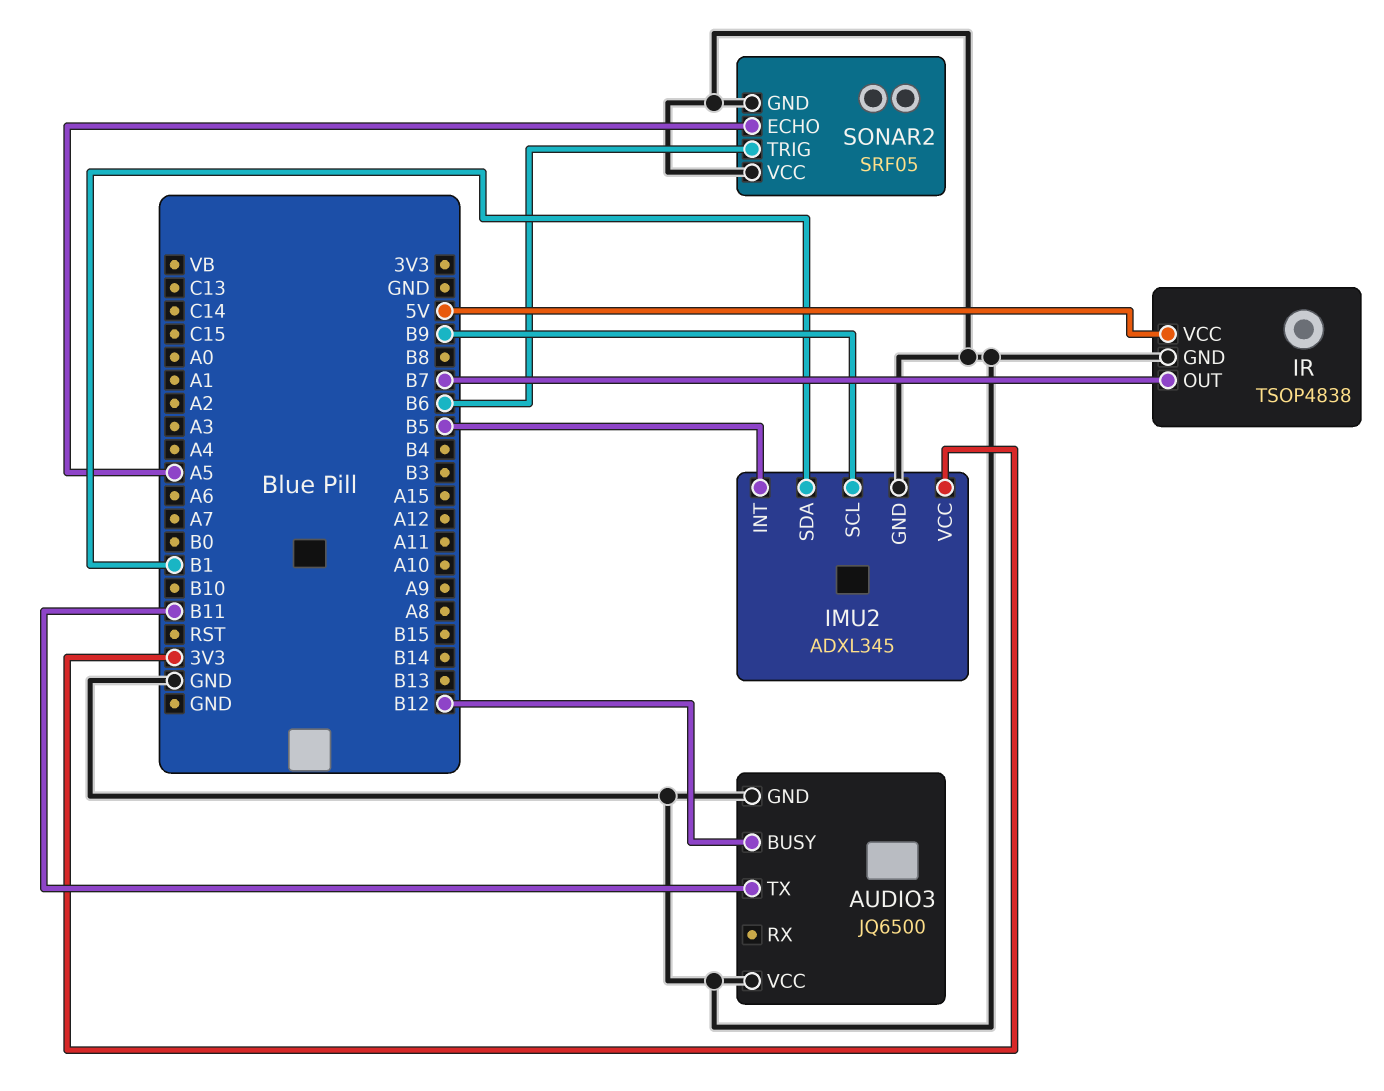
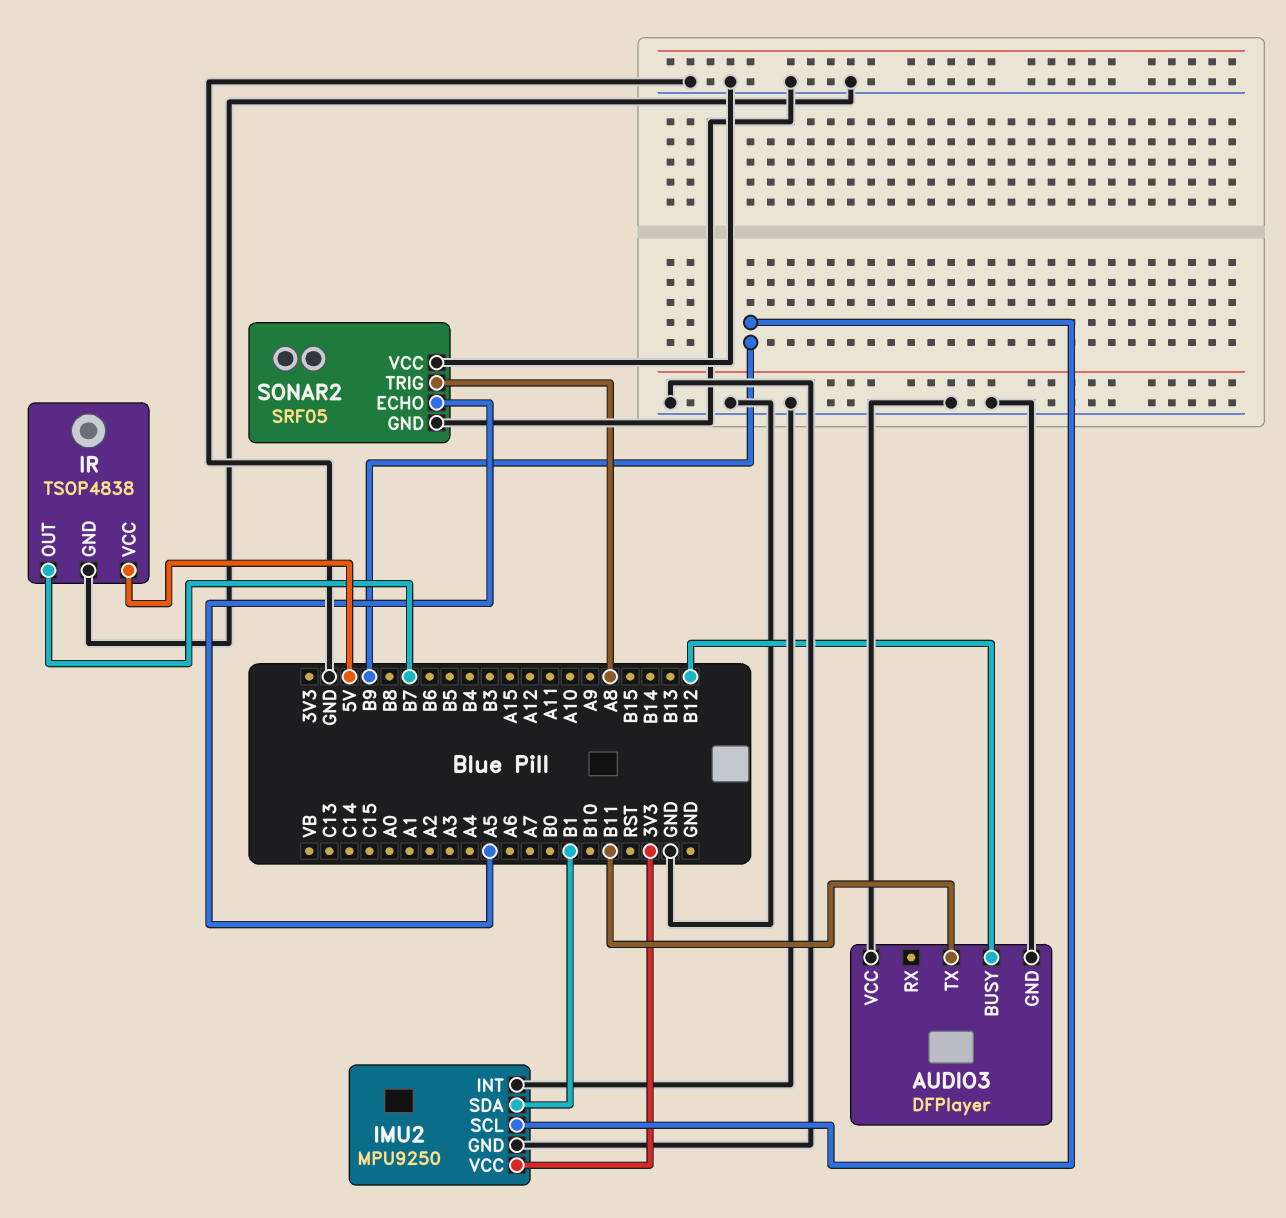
AUDIO3: JQ6500 -> DFPlayer
IMU2: ADXL345 -> MPU9250
IMU2 pin INT: B5 -> GND
SONAR2 pin TRIG: B6 -> A8

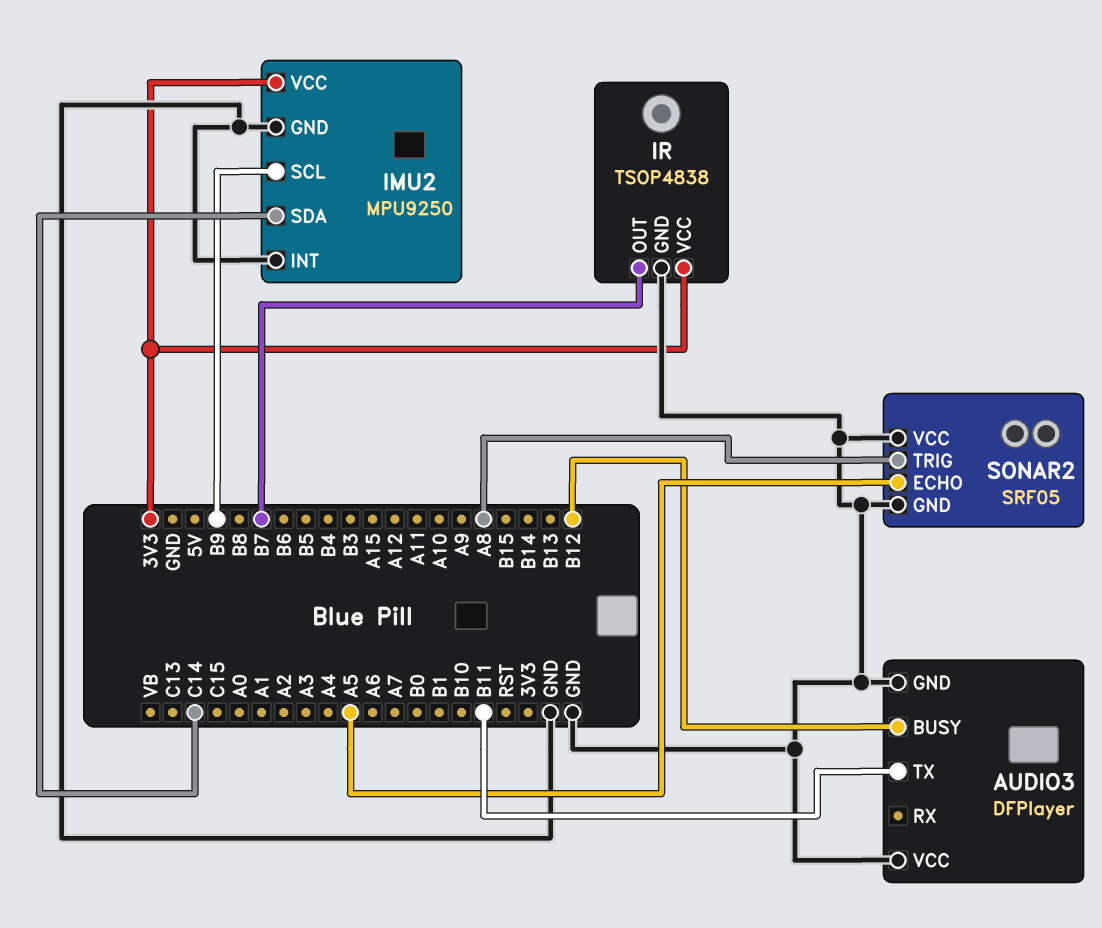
IMU2 pin SDA: B1 -> C14
IR pin VCC: 5V -> 3V3

